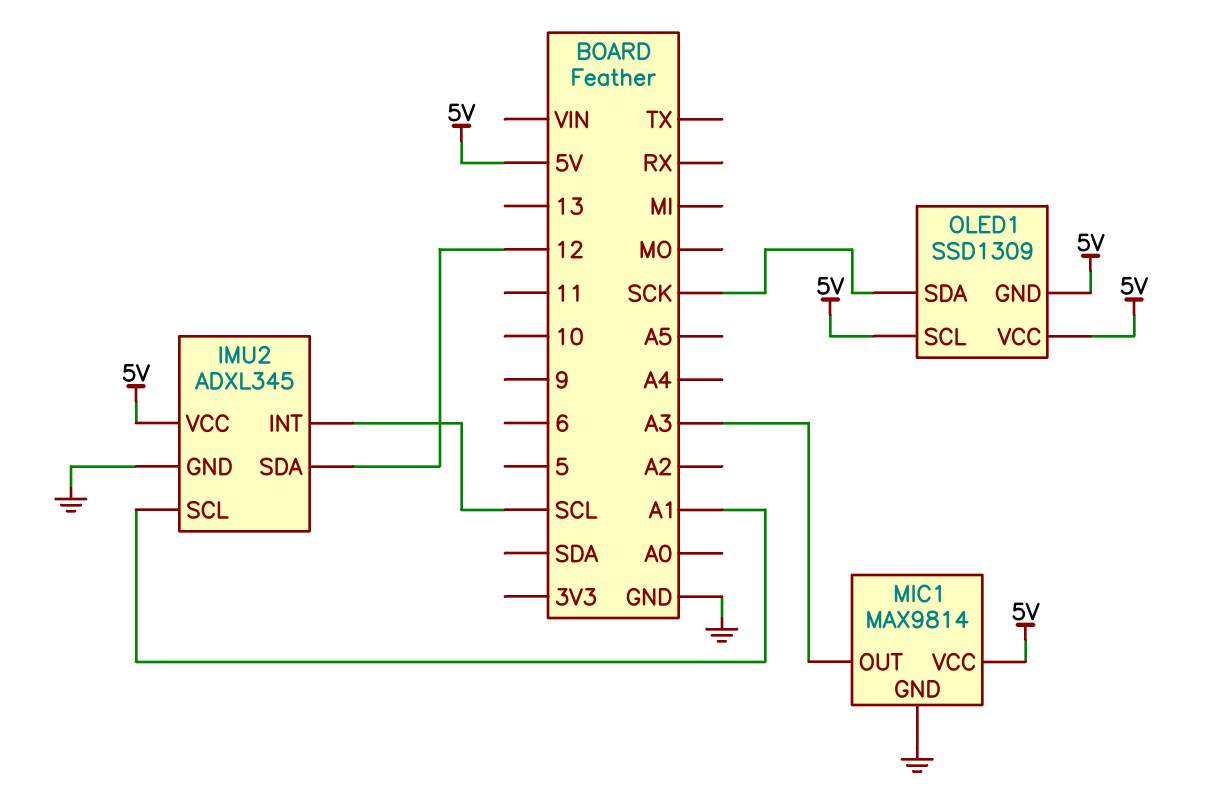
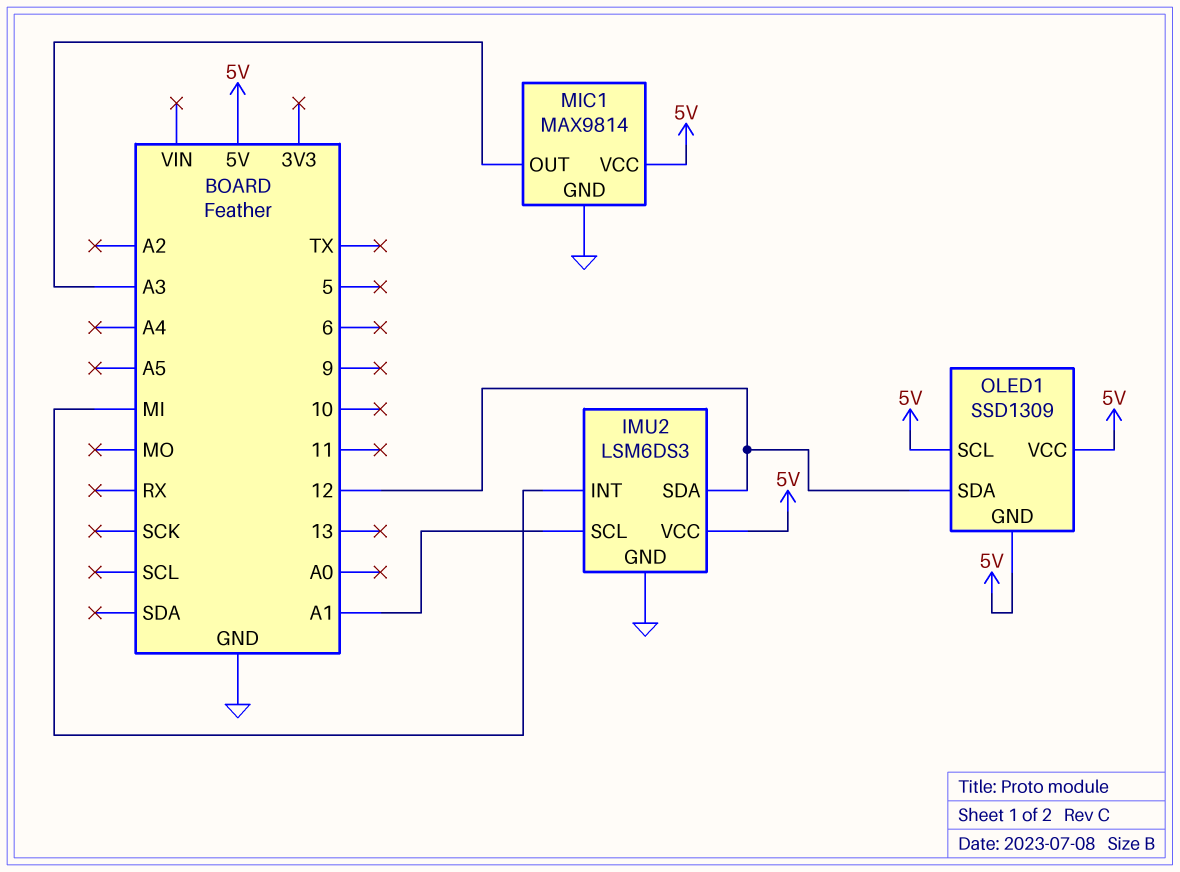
IMU2: ADXL345 -> LSM6DS3
IMU2 pin INT: SCL -> MI
OLED1 pin SDA: SCK -> 12

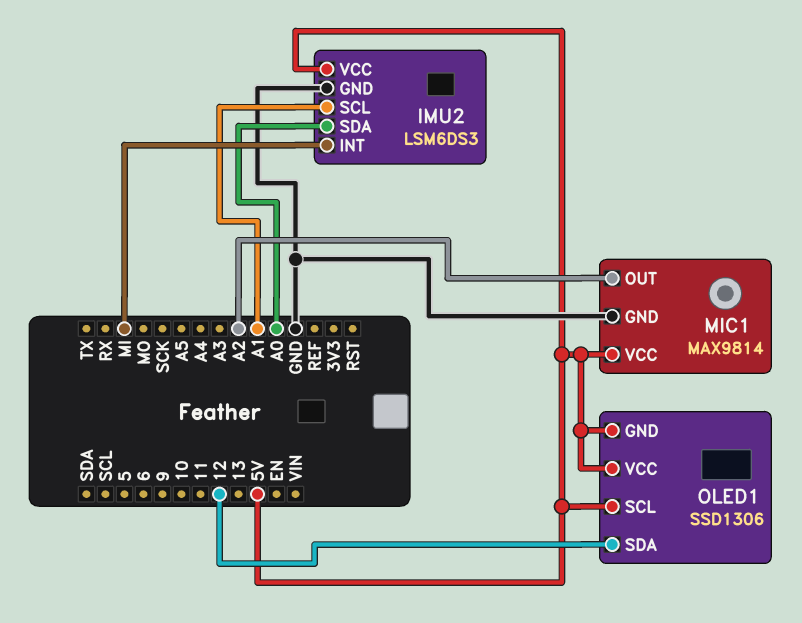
IMU2 pin SDA: 12 -> A0
MIC1 pin OUT: A3 -> A2
OLED1: SSD1309 -> SSD1306

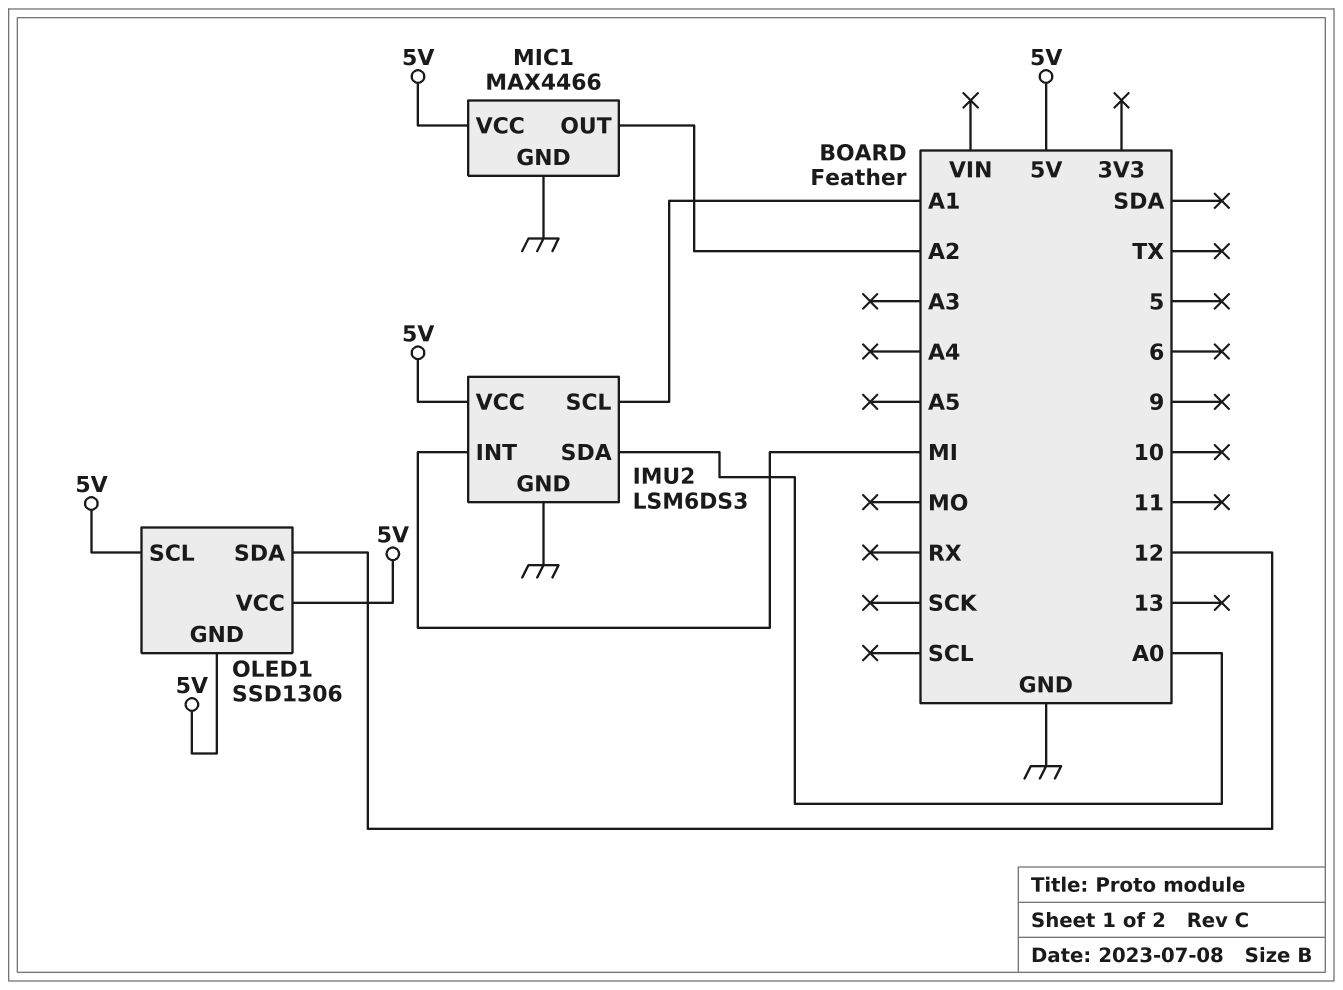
MIC1: MAX9814 -> MAX4466

